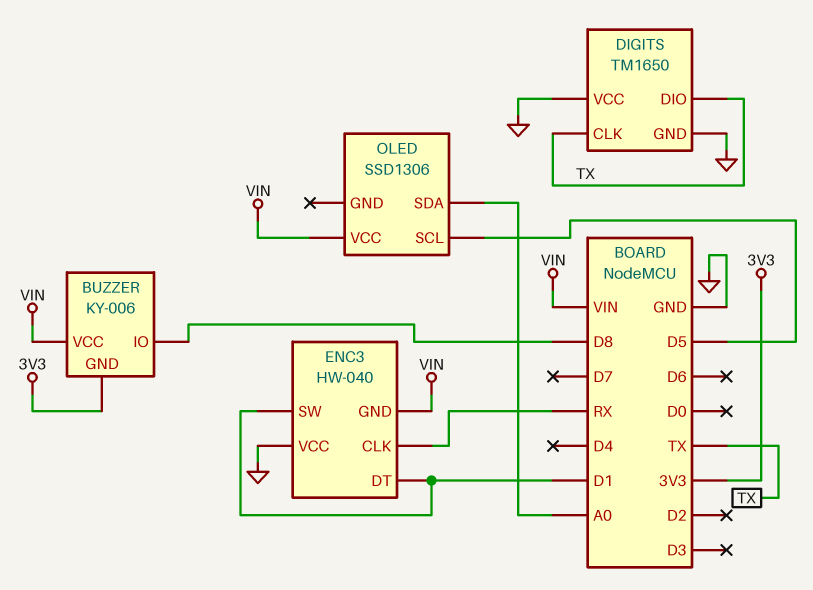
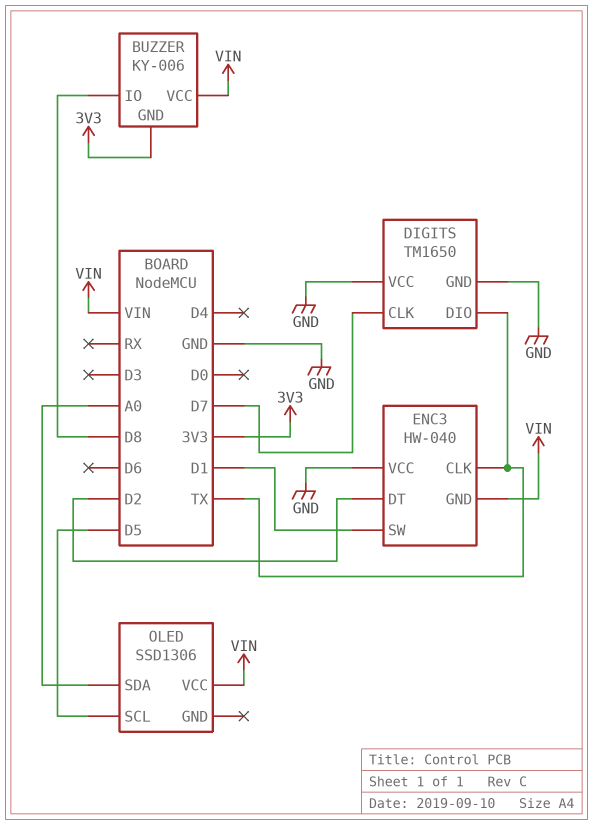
DIGITS pin CLK: TX -> D7
ENC3 pin CLK: RX -> TX
ENC3 pin DT: D1 -> D2

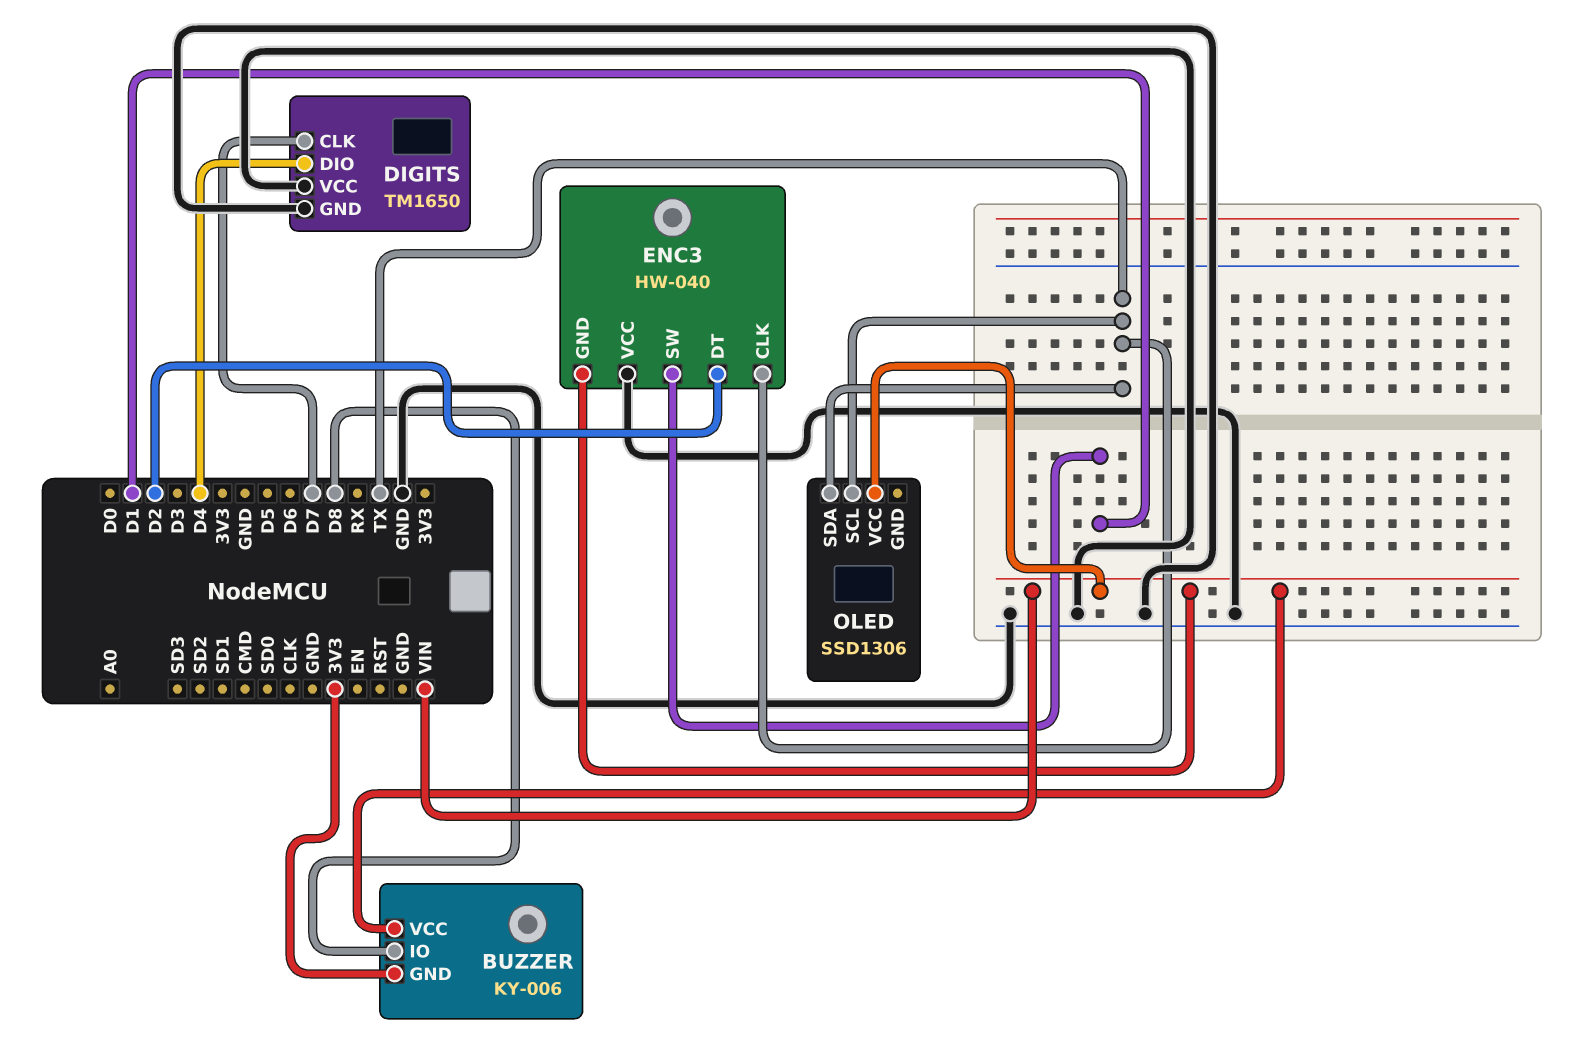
DIGITS pin DIO: TX -> D4
OLED pin SCL: D5 -> TX
OLED pin SDA: A0 -> TX

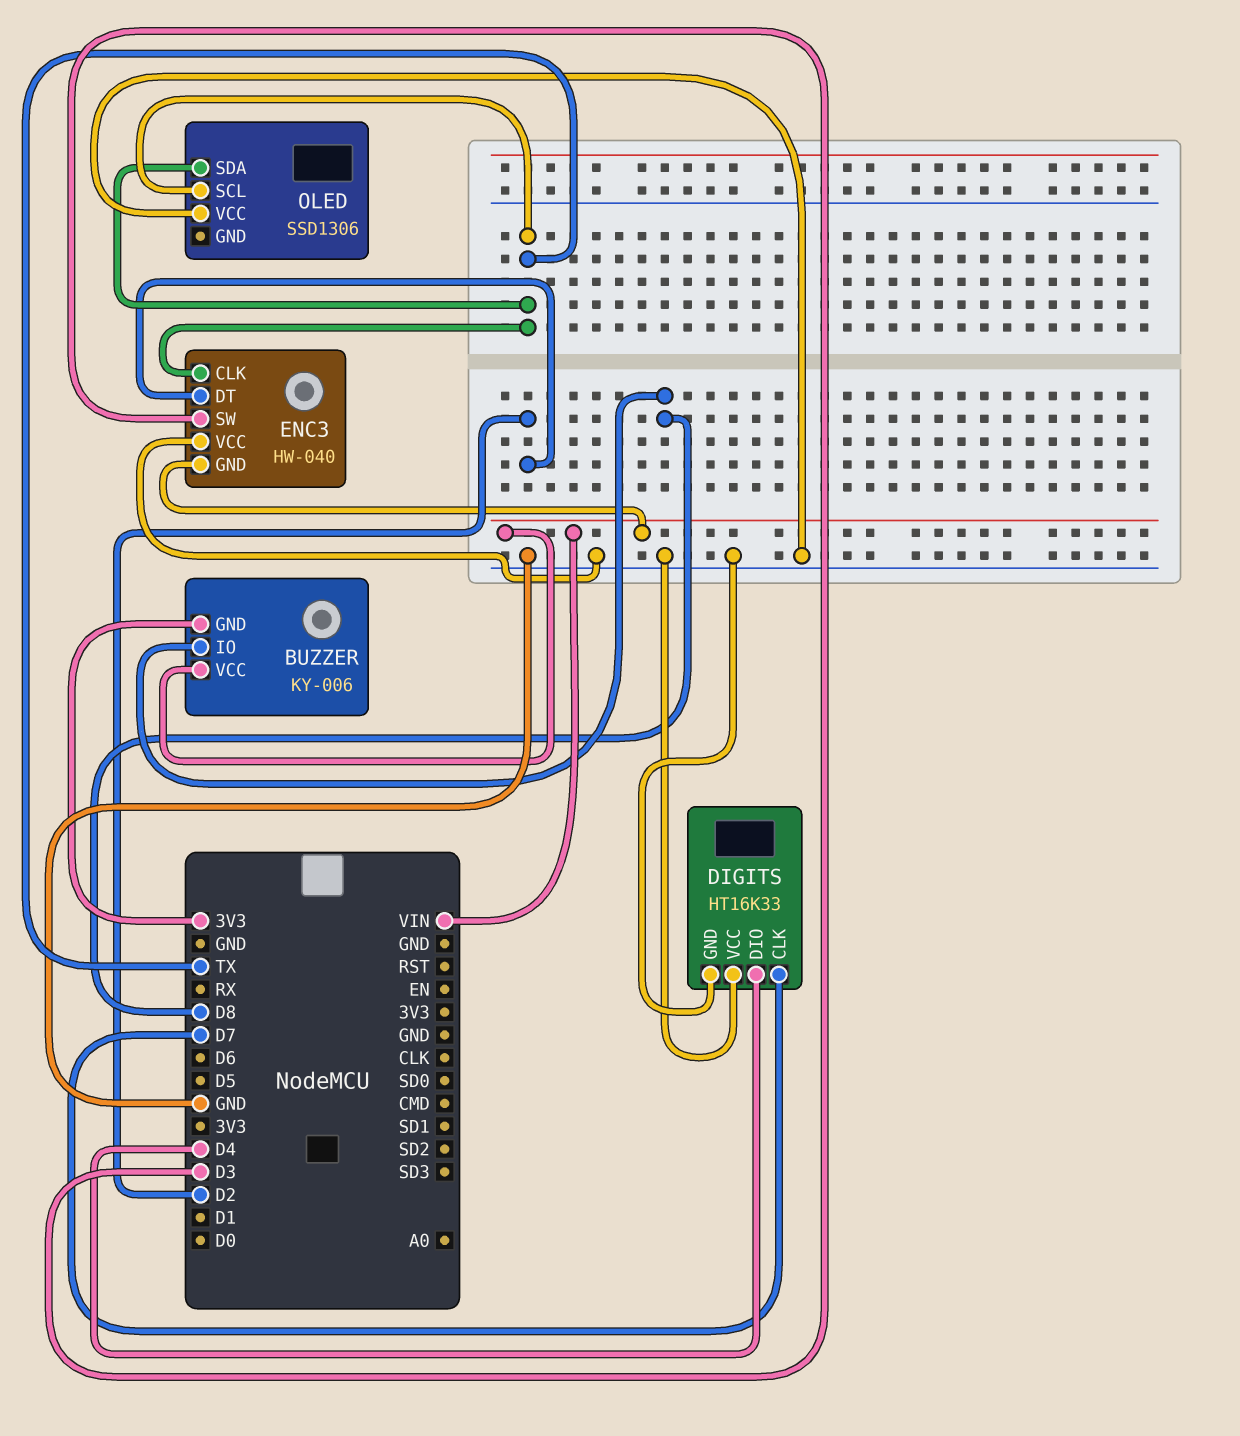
DIGITS: TM1650 -> HT16K33
ENC3 pin SW: D1 -> D3
OLED pin VCC: VIN -> GND

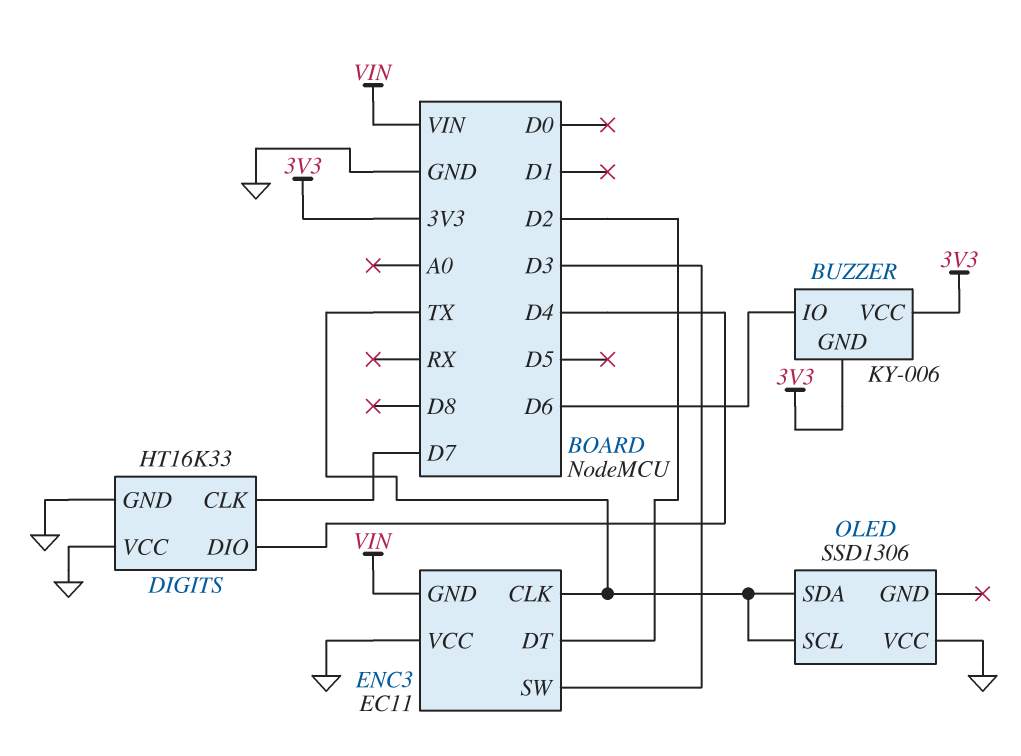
BUZZER pin IO: D8 -> D6
BUZZER pin VCC: VIN -> 3V3
ENC3: HW-040 -> EC11

